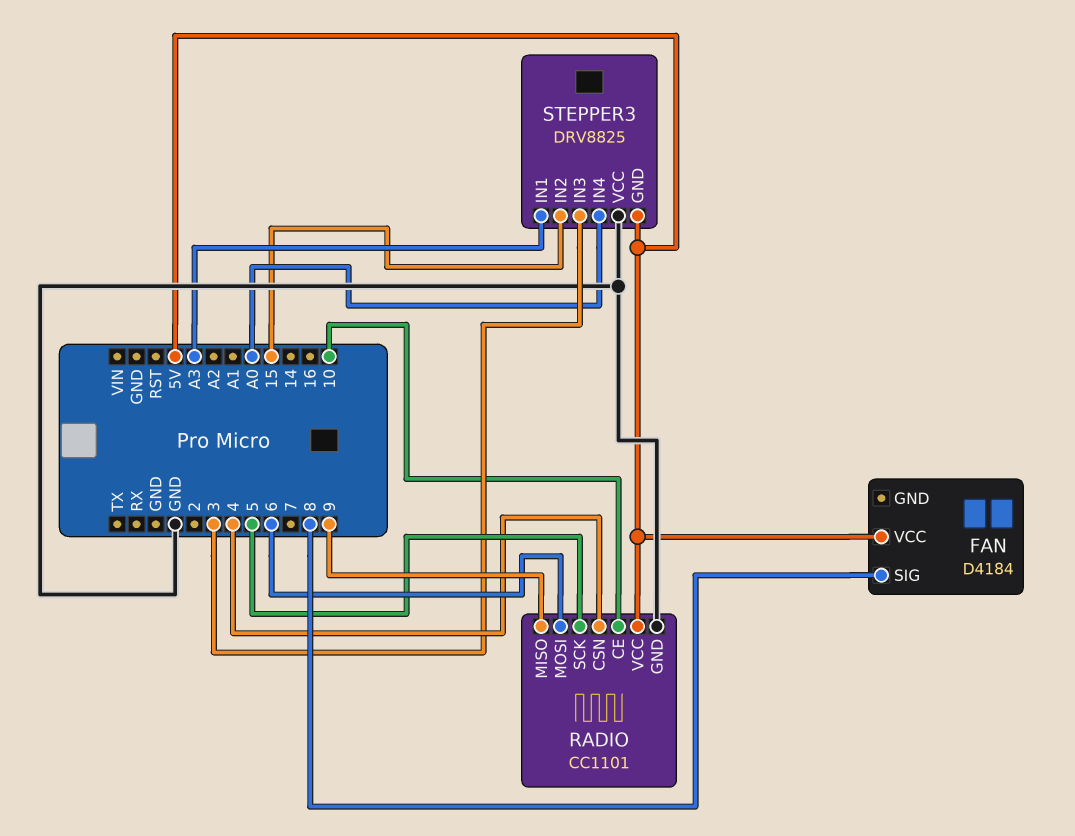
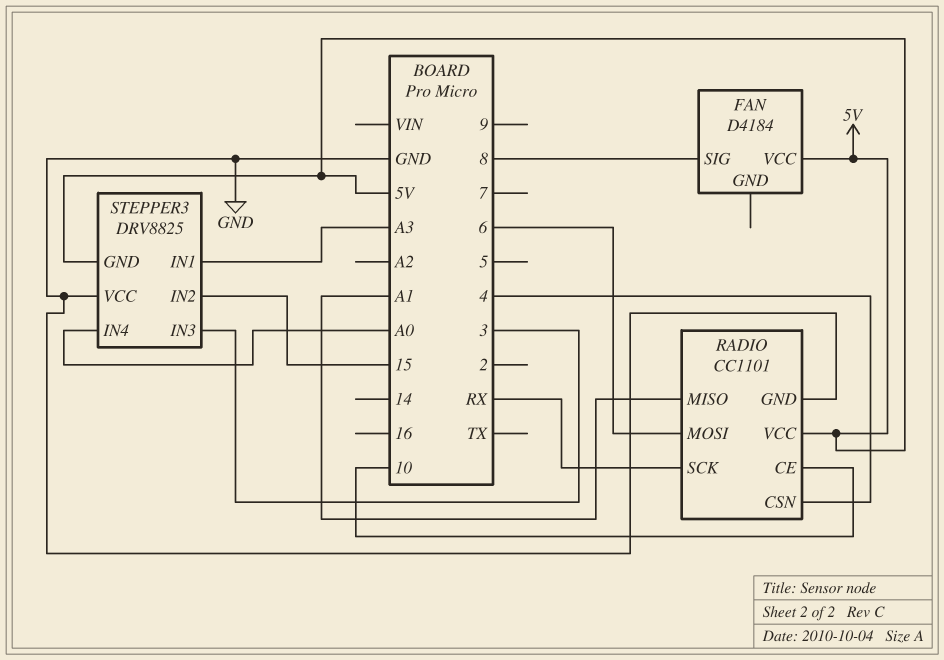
RADIO pin MISO: 9 -> A1
RADIO pin SCK: 5 -> RX

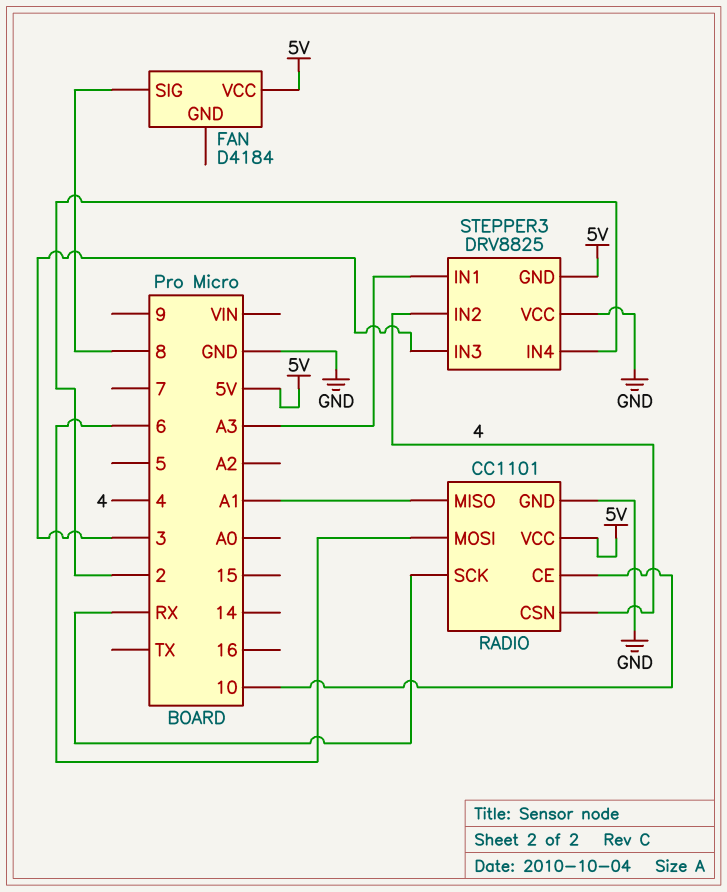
STEPPER3 pin IN2: 15 -> 4
STEPPER3 pin IN4: A0 -> 2

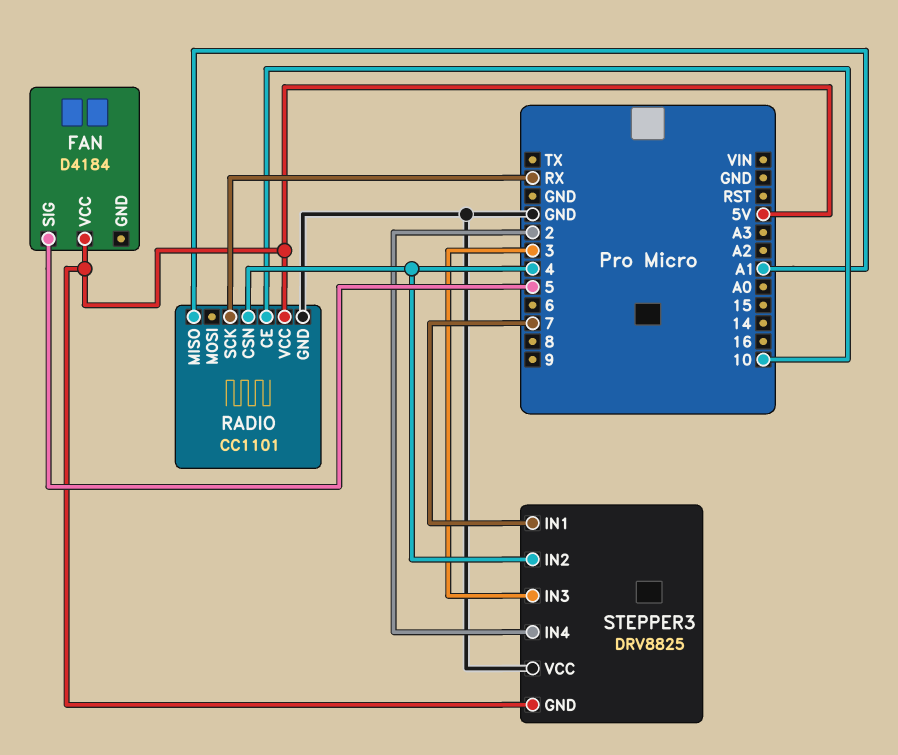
FAN pin SIG: 8 -> 5
RADIO pin MOSI: 6 -> none
STEPPER3 pin IN1: A3 -> 7

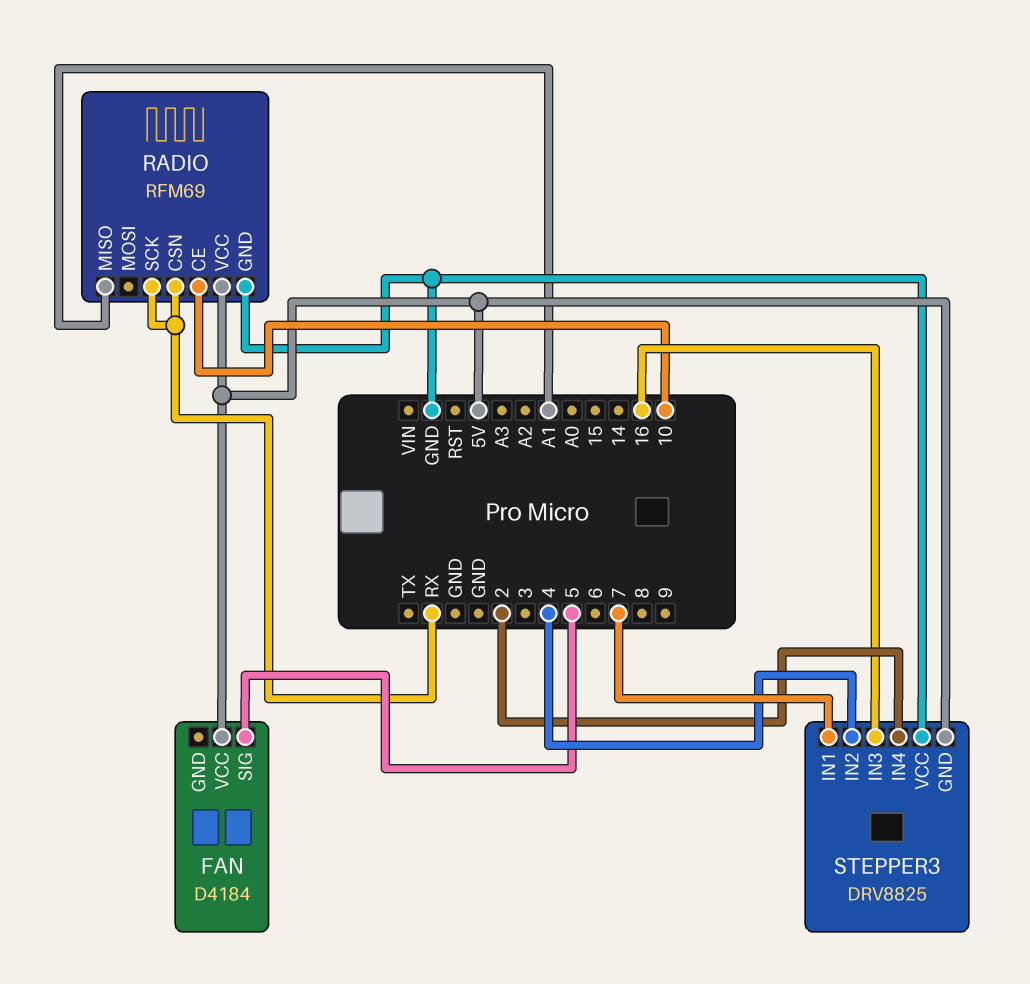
RADIO: CC1101 -> RFM69
RADIO pin CSN: 4 -> RX
STEPPER3 pin IN3: 3 -> 16

